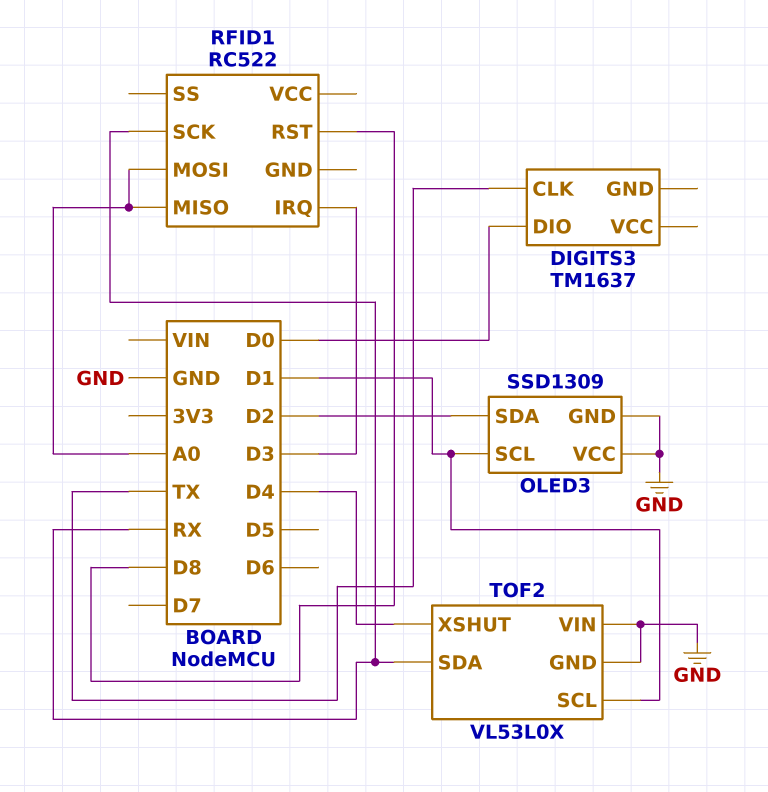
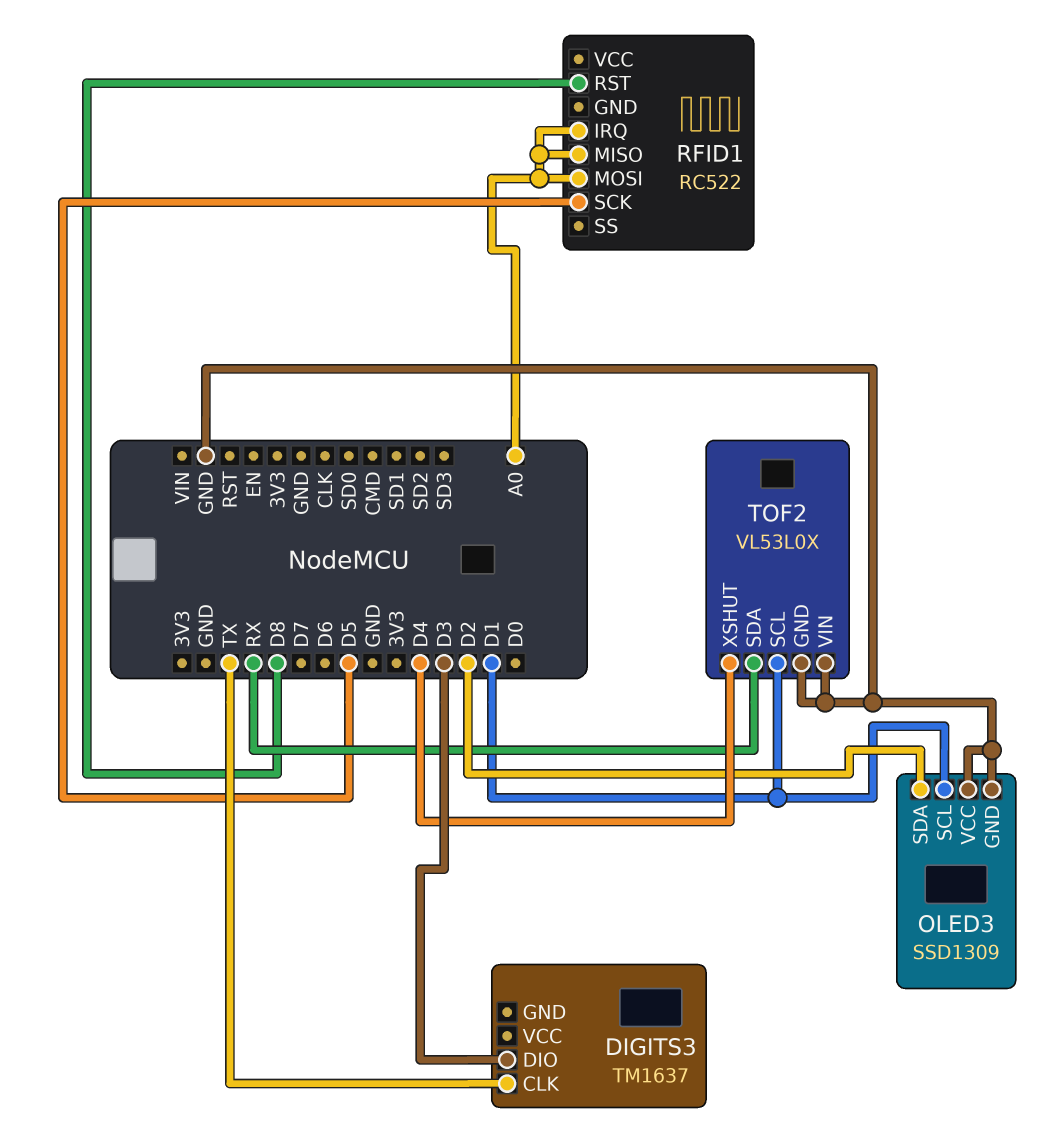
DIGITS3 pin DIO: D0 -> D3
RFID1 pin IRQ: D3 -> A0
RFID1 pin SCK: RX -> D5

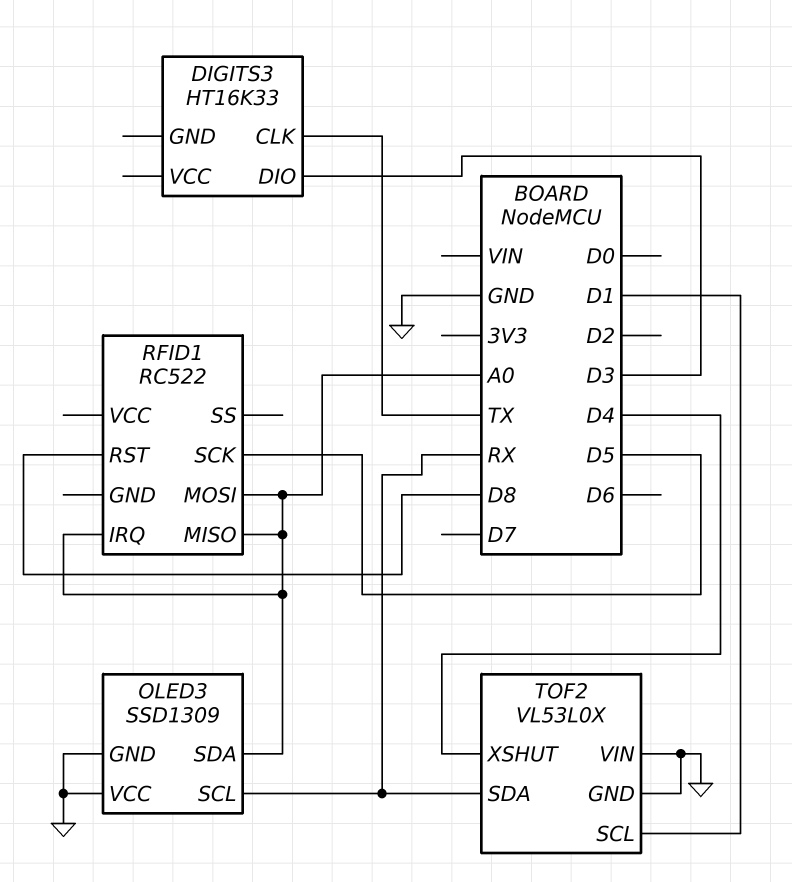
DIGITS3: TM1637 -> HT16K33
OLED3 pin SCL: D1 -> RX
OLED3 pin SDA: D2 -> A0

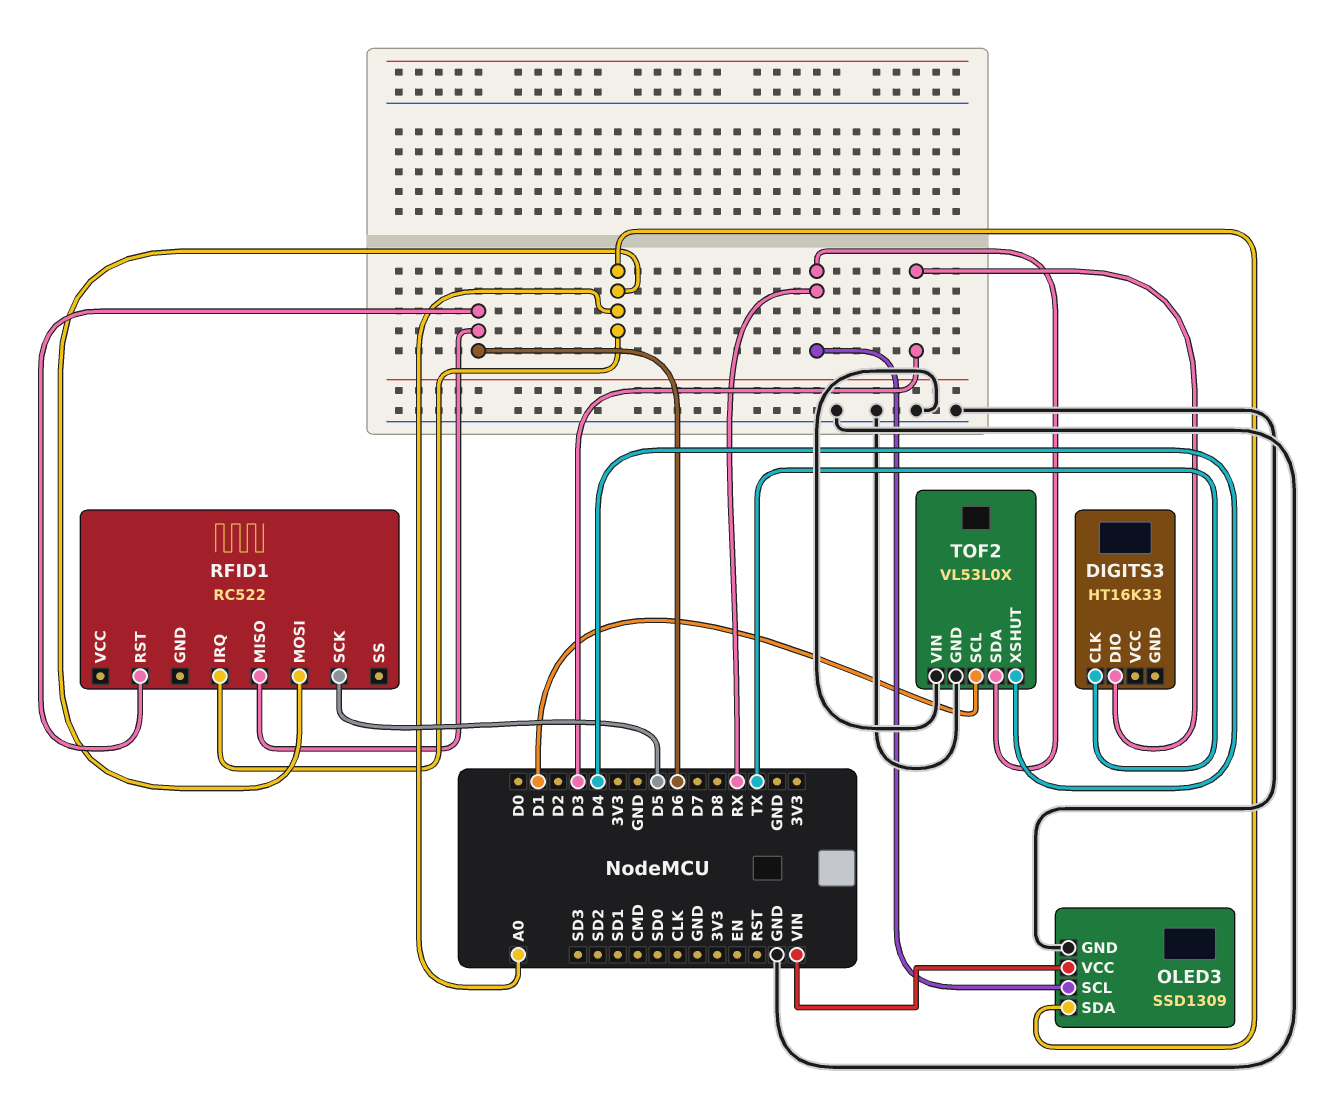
OLED3 pin VCC: GND -> VIN
RFID1 pin MISO: A0 -> D6
RFID1 pin RST: D8 -> D6

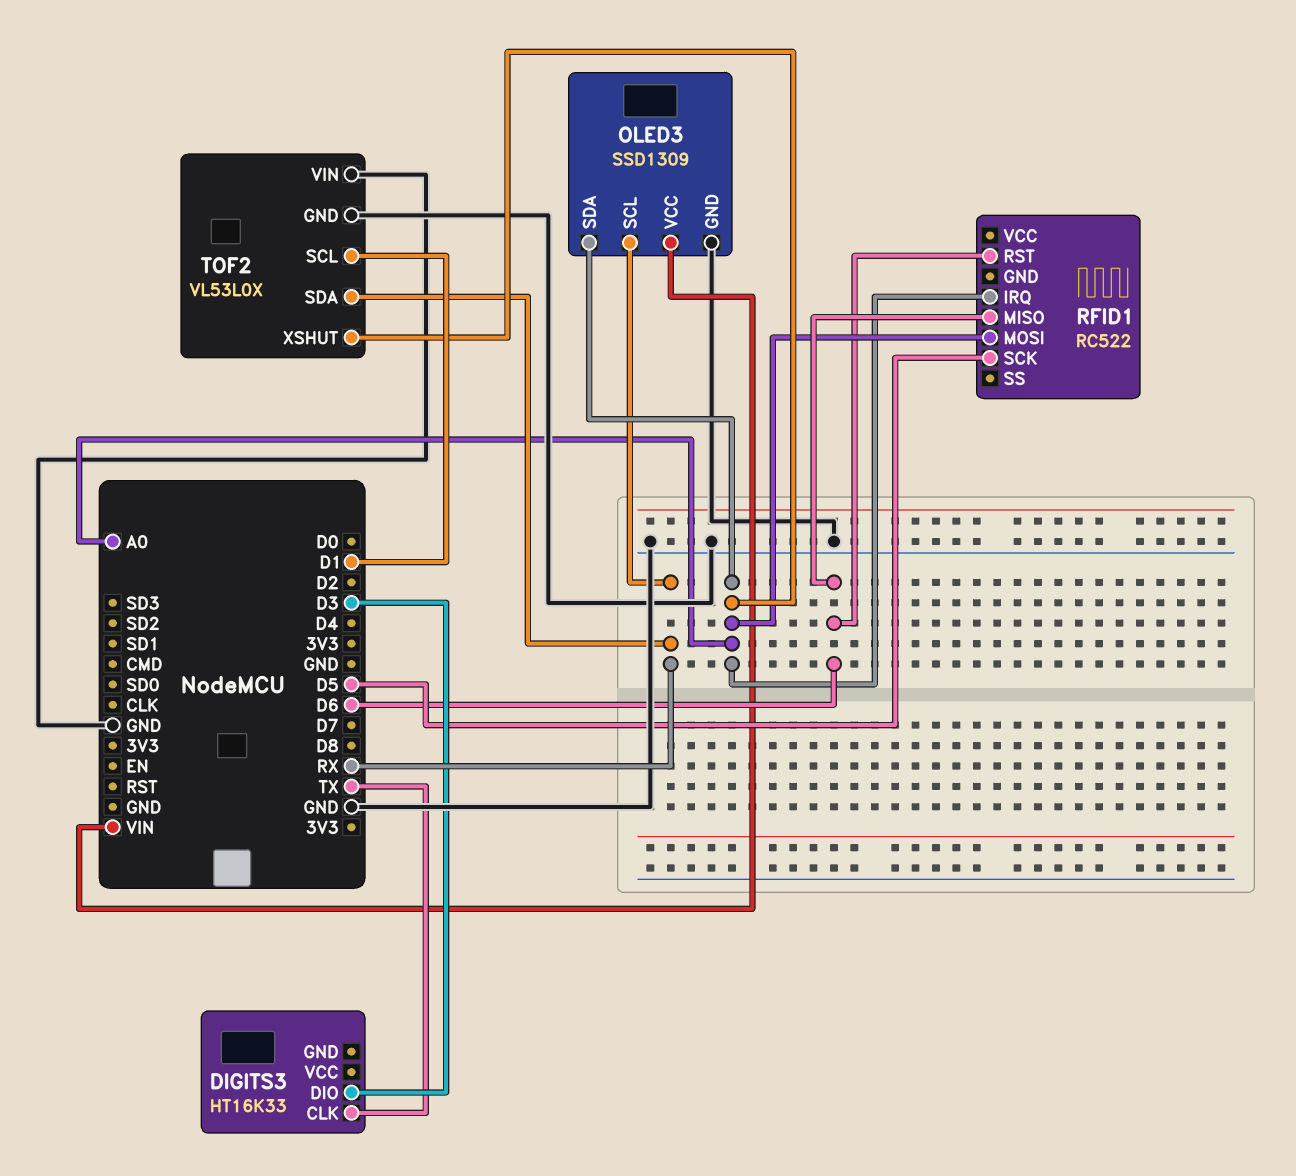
TOF2 pin XSHUT: D4 -> A0

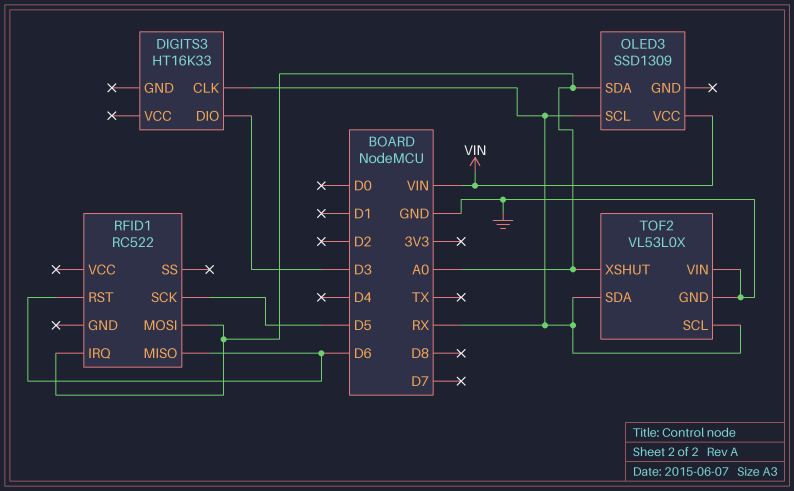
DIGITS3 pin CLK: TX -> RX
OLED3 pin GND: GND -> none
TOF2 pin SCL: D1 -> RX

